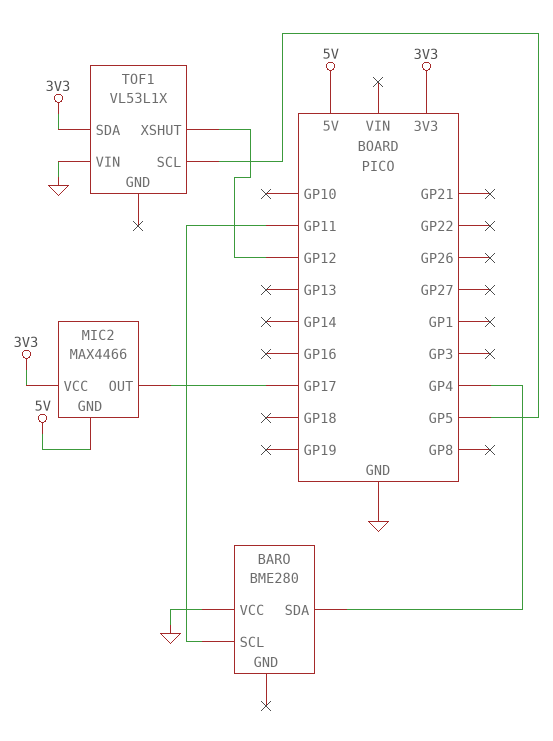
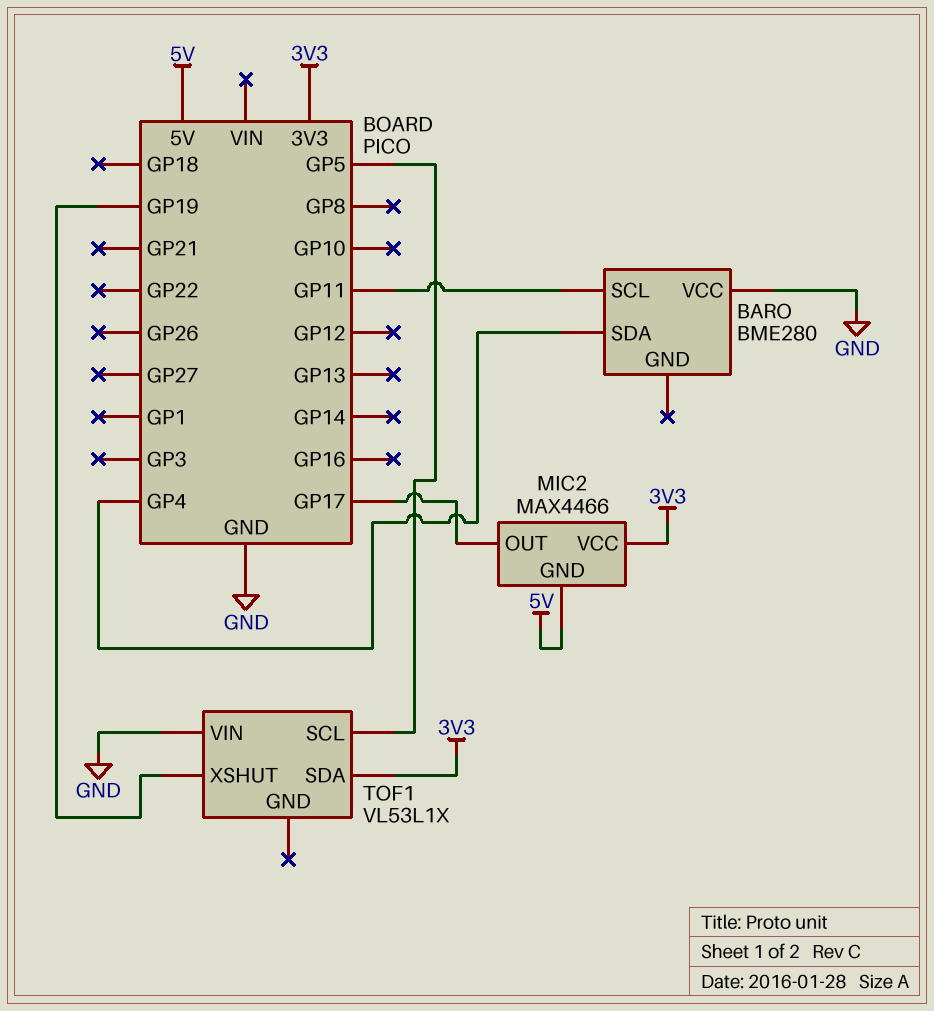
TOF1 pin XSHUT: GP12 -> GP19

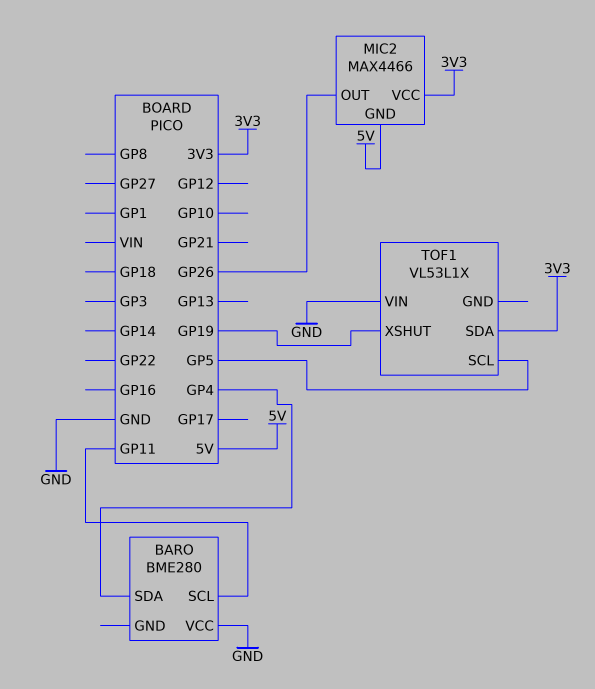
MIC2 pin OUT: GP17 -> GP26

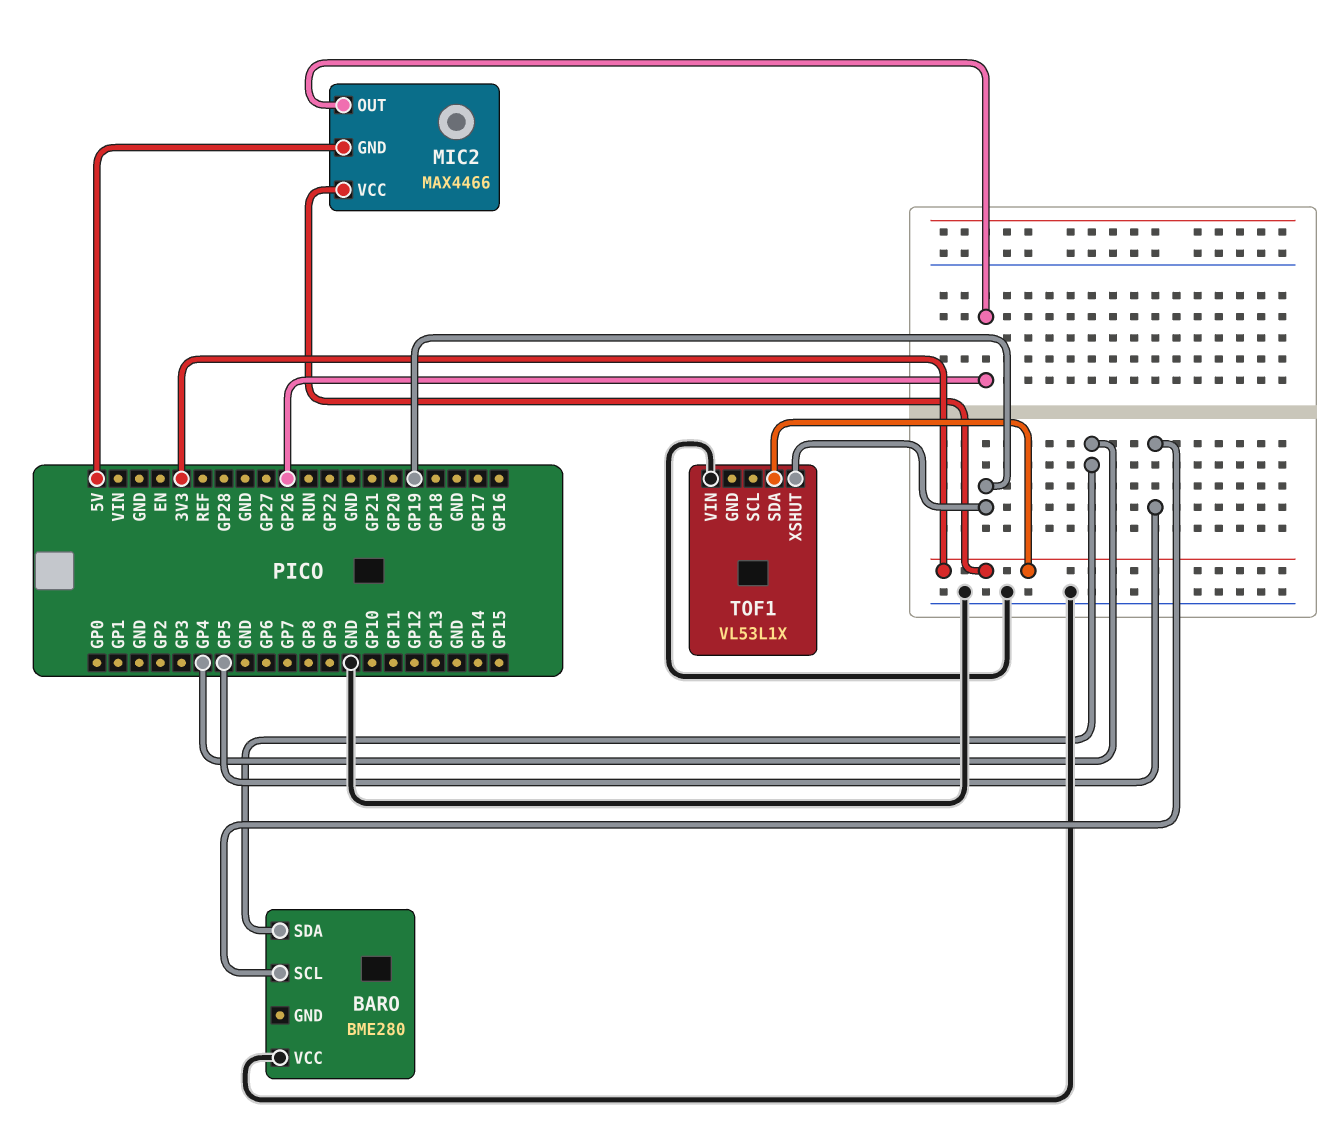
BARO pin SCL: GP11 -> GP5
TOF1 pin SCL: GP5 -> none

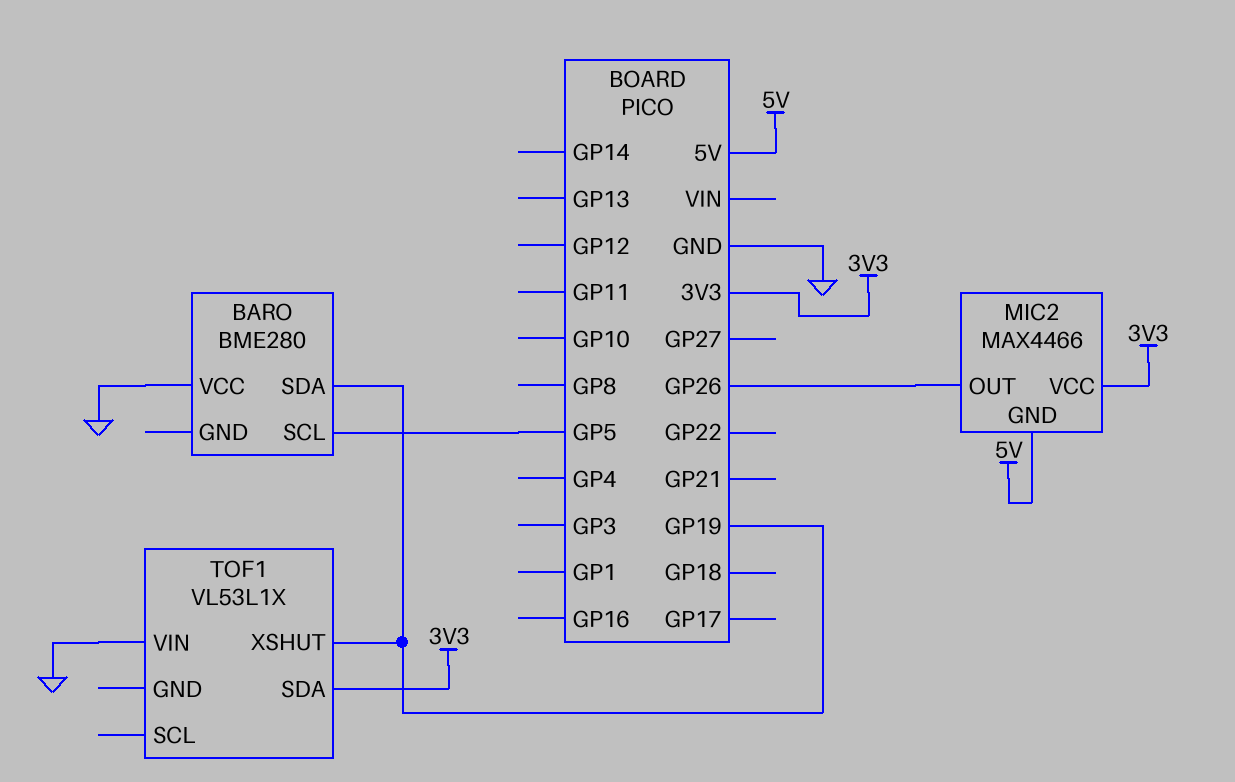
BARO pin SDA: GP4 -> GP19

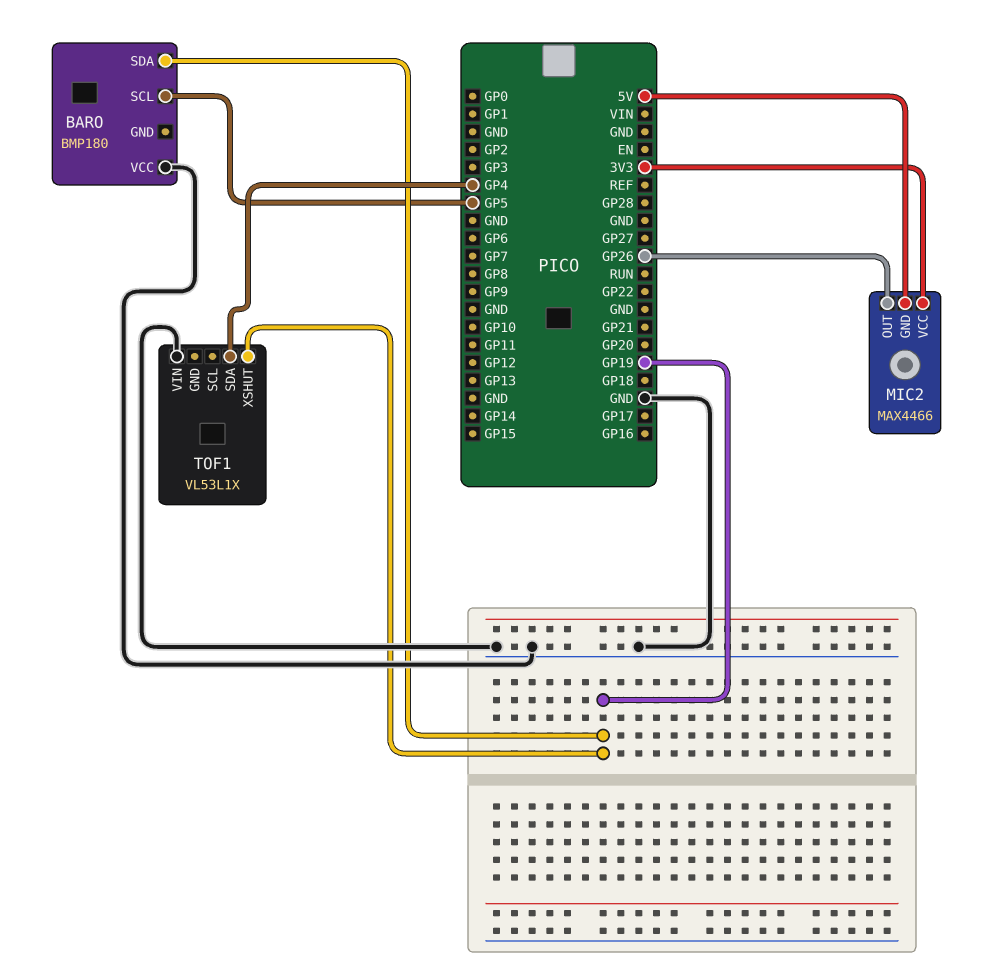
BARO: BME280 -> BMP180
TOF1 pin SDA: 3V3 -> GP4

